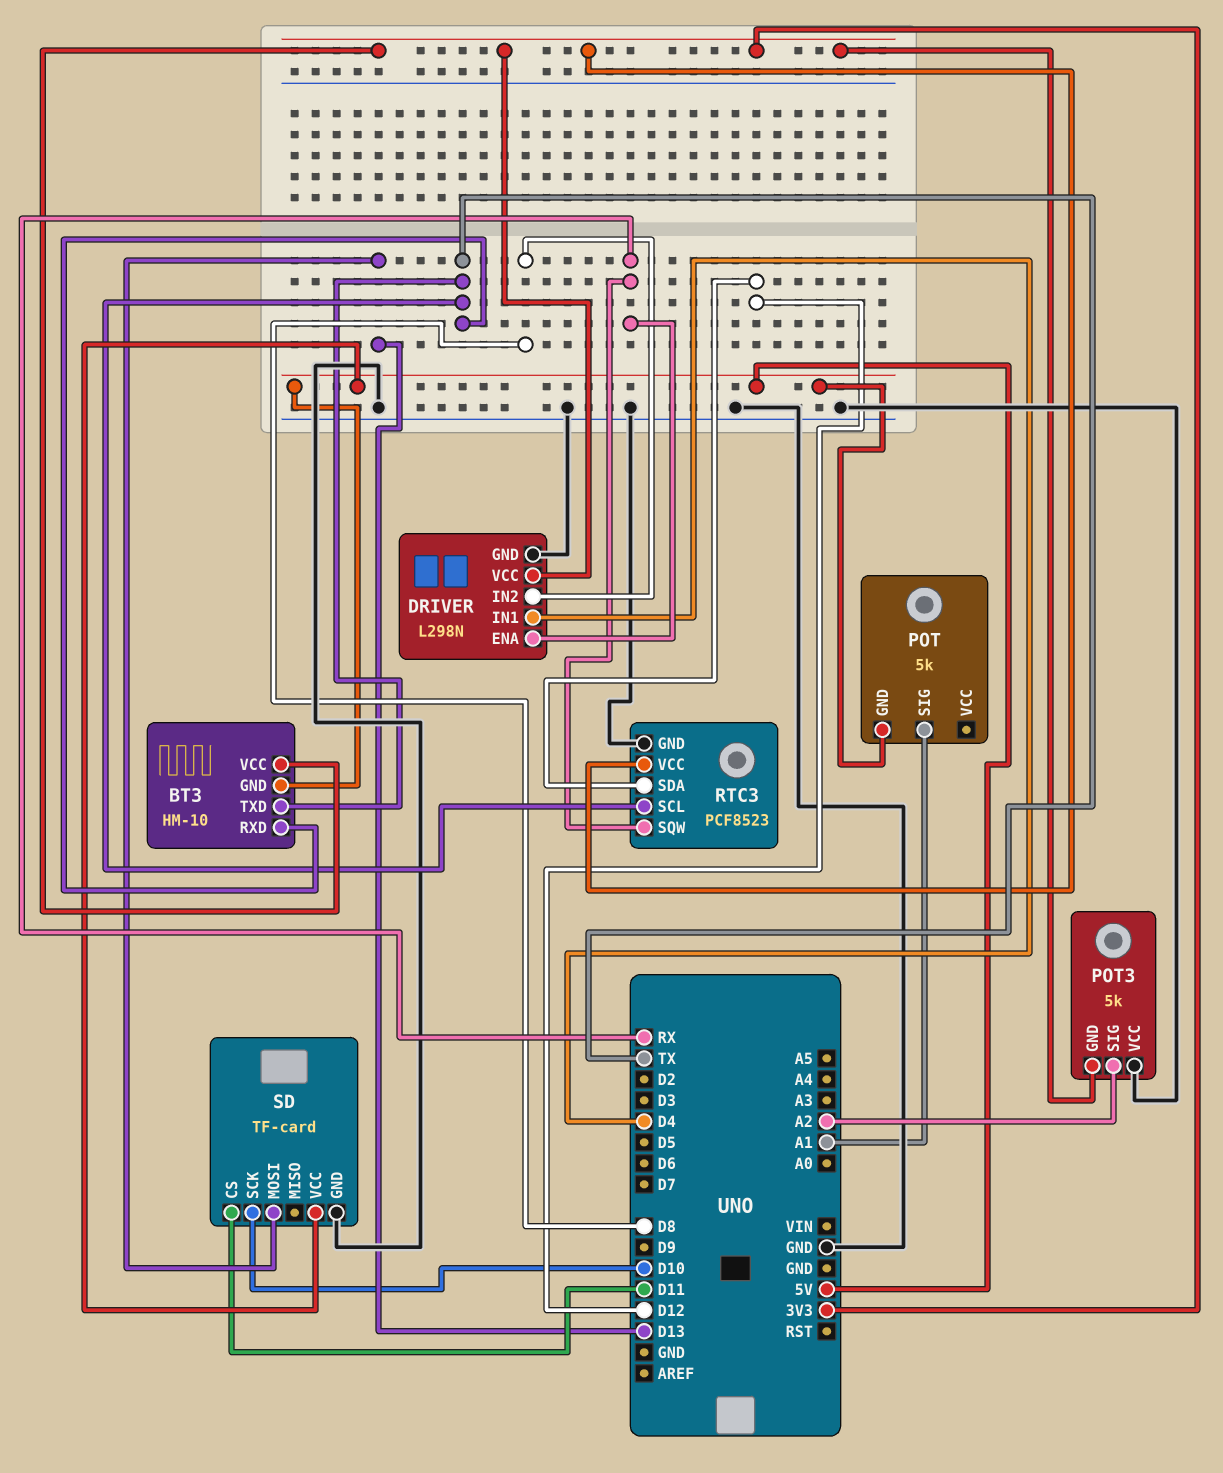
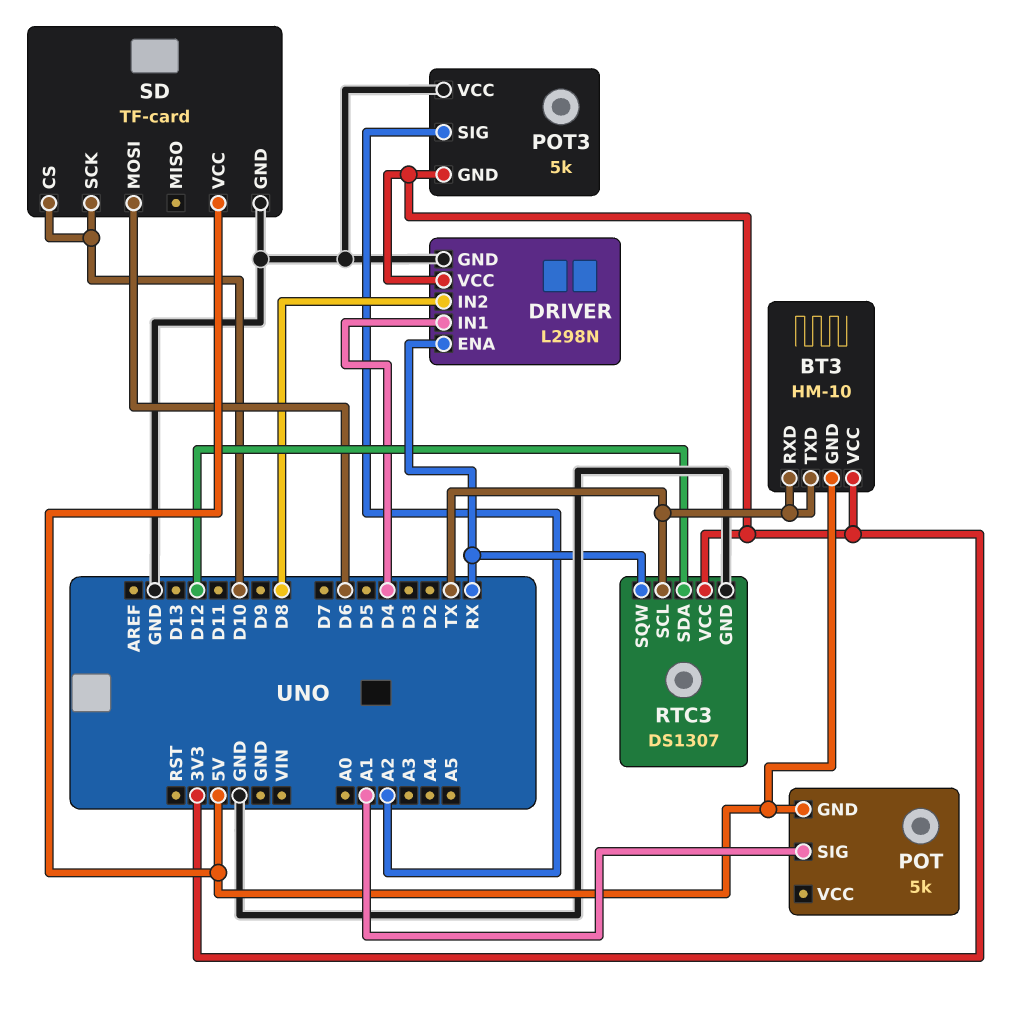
RTC3: PCF8523 -> DS1307
SD pin CS: D11 -> D10
SD pin MOSI: D13 -> D6

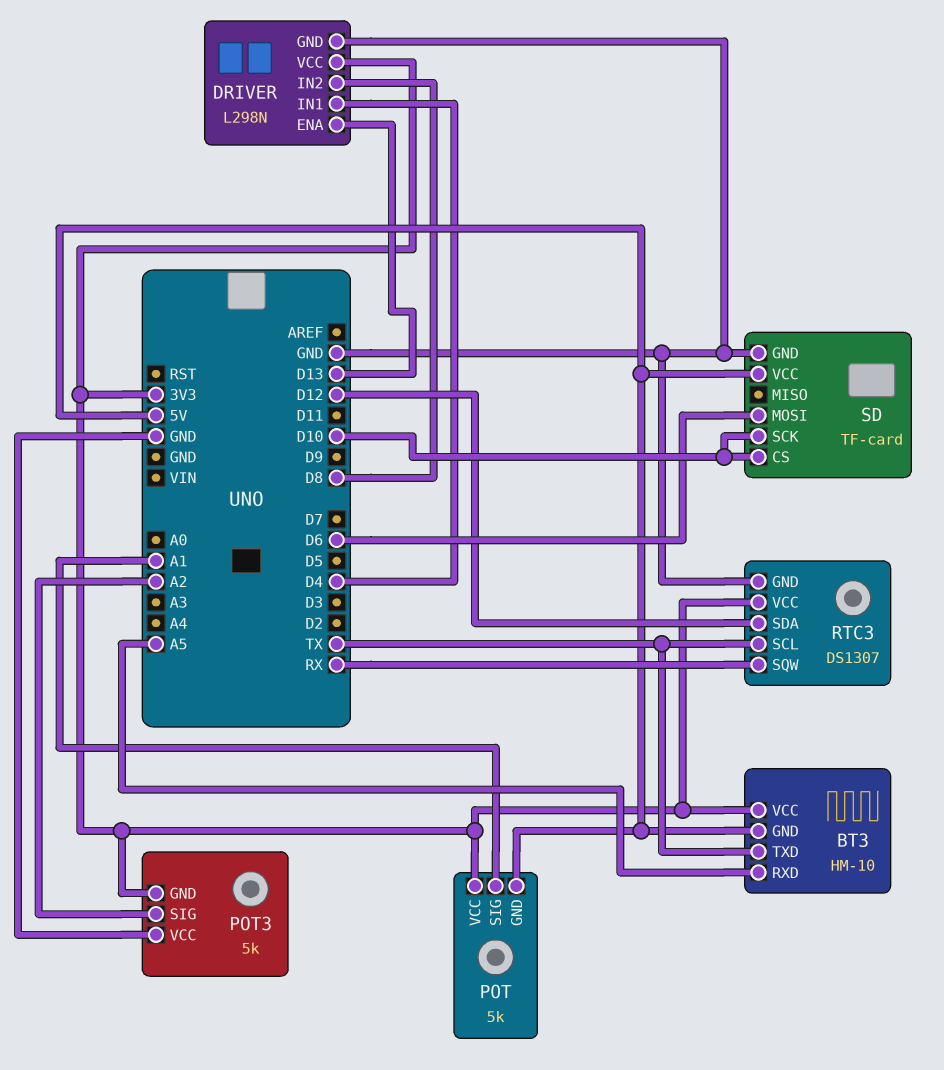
BT3 pin RXD: TX -> A5
DRIVER pin ENA: RX -> D13
POT pin VCC: none -> 3V3

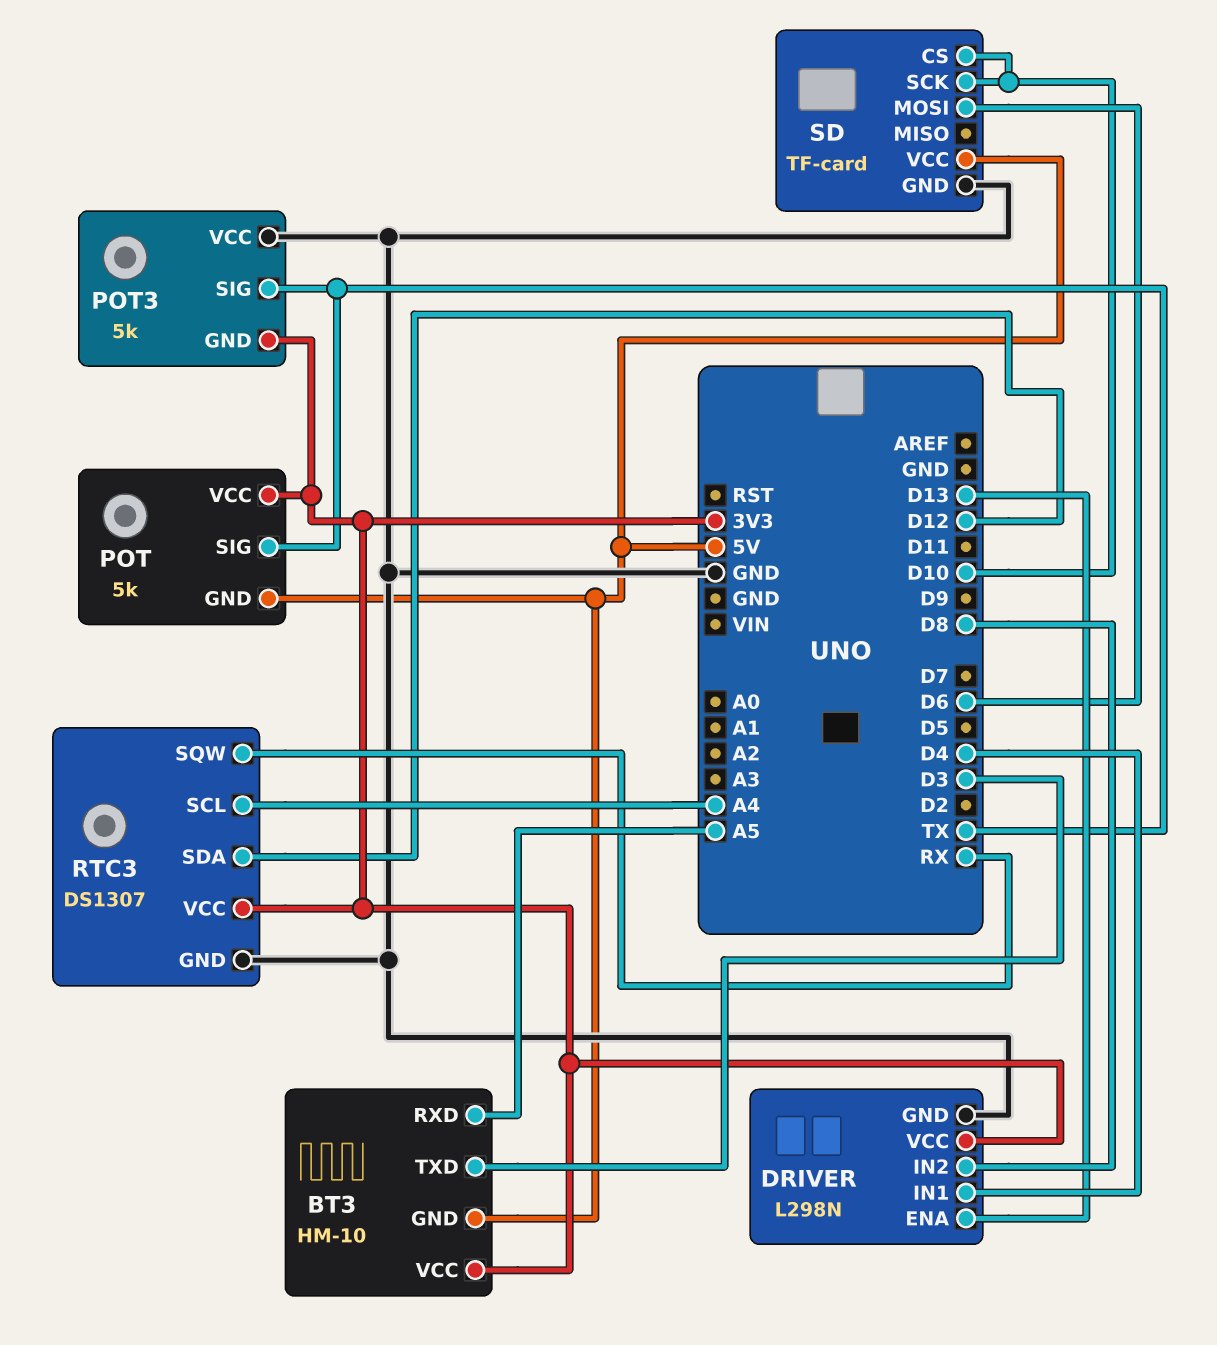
BT3 pin TXD: TX -> D3
POT pin SIG: A1 -> TX
POT3 pin SIG: A2 -> TX
RTC3 pin SCL: TX -> A4

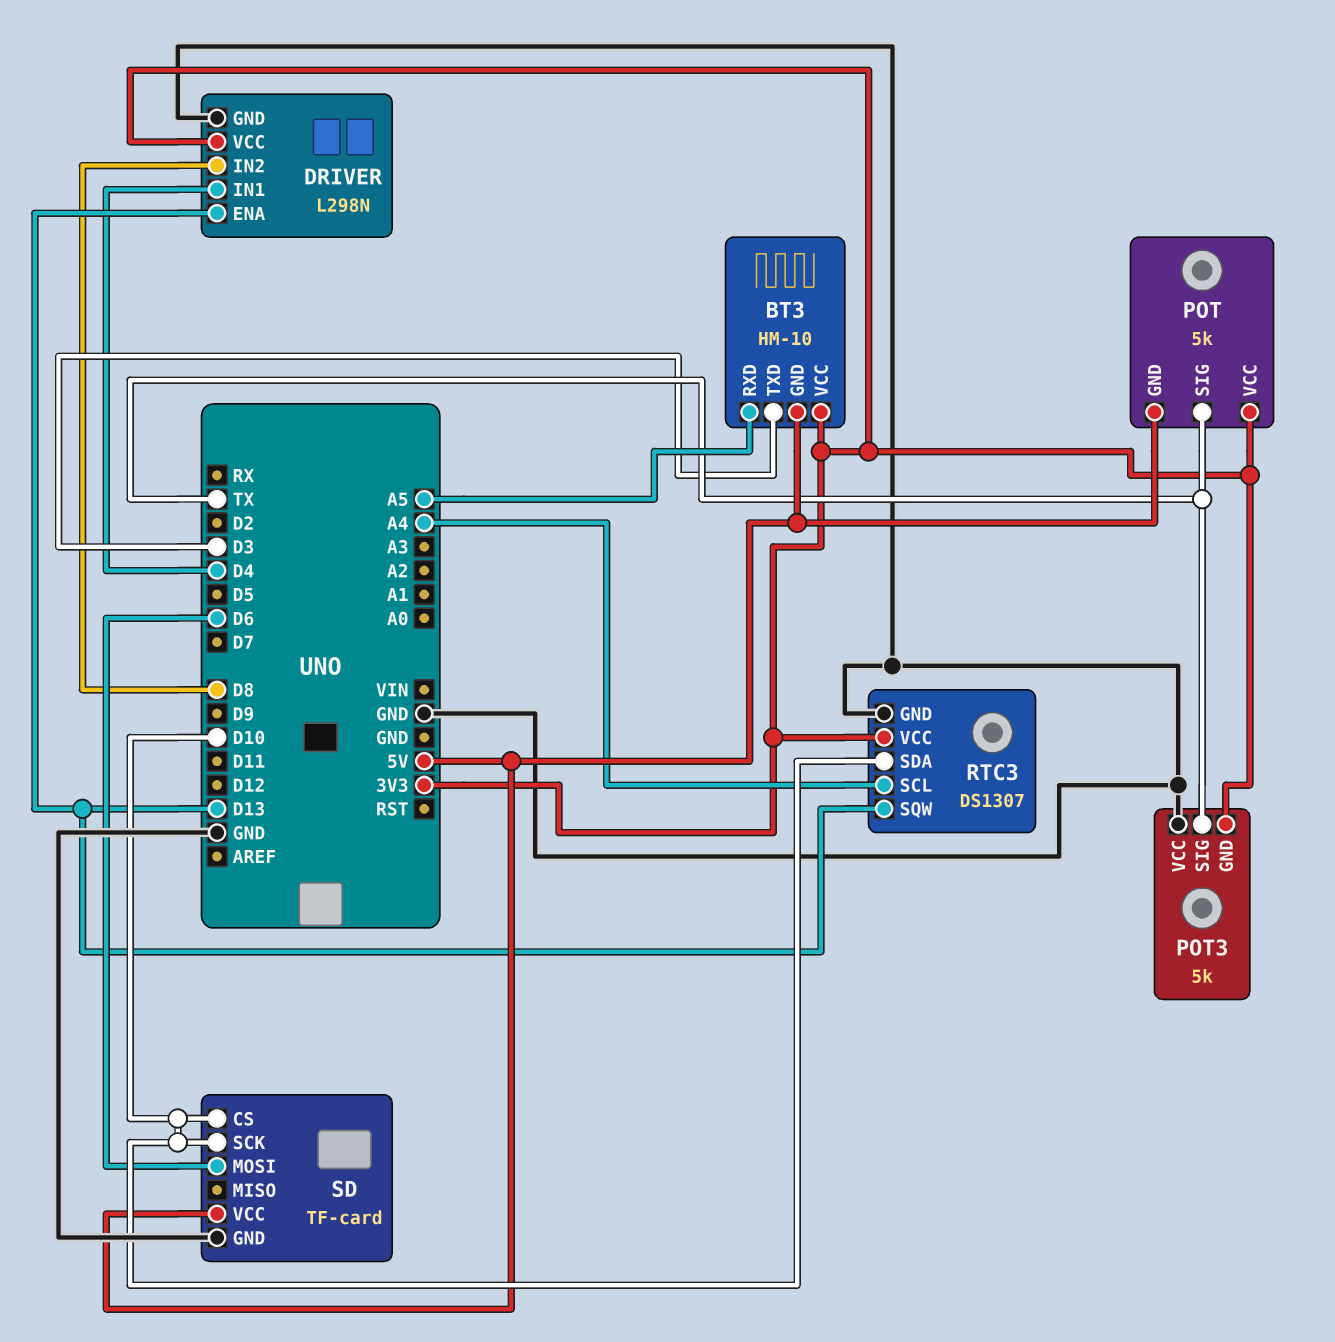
RTC3 pin SDA: D12 -> D10
RTC3 pin SQW: RX -> D13

